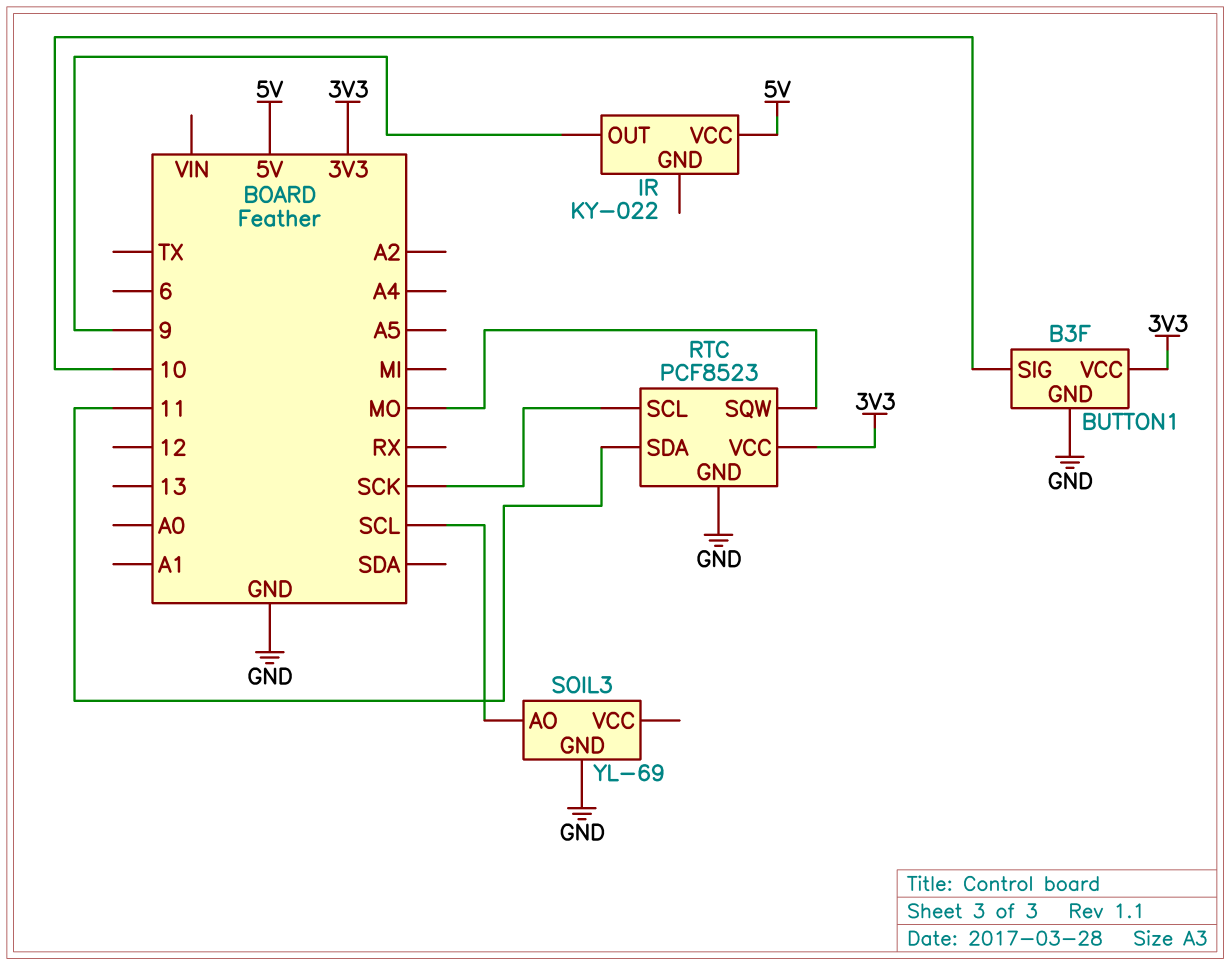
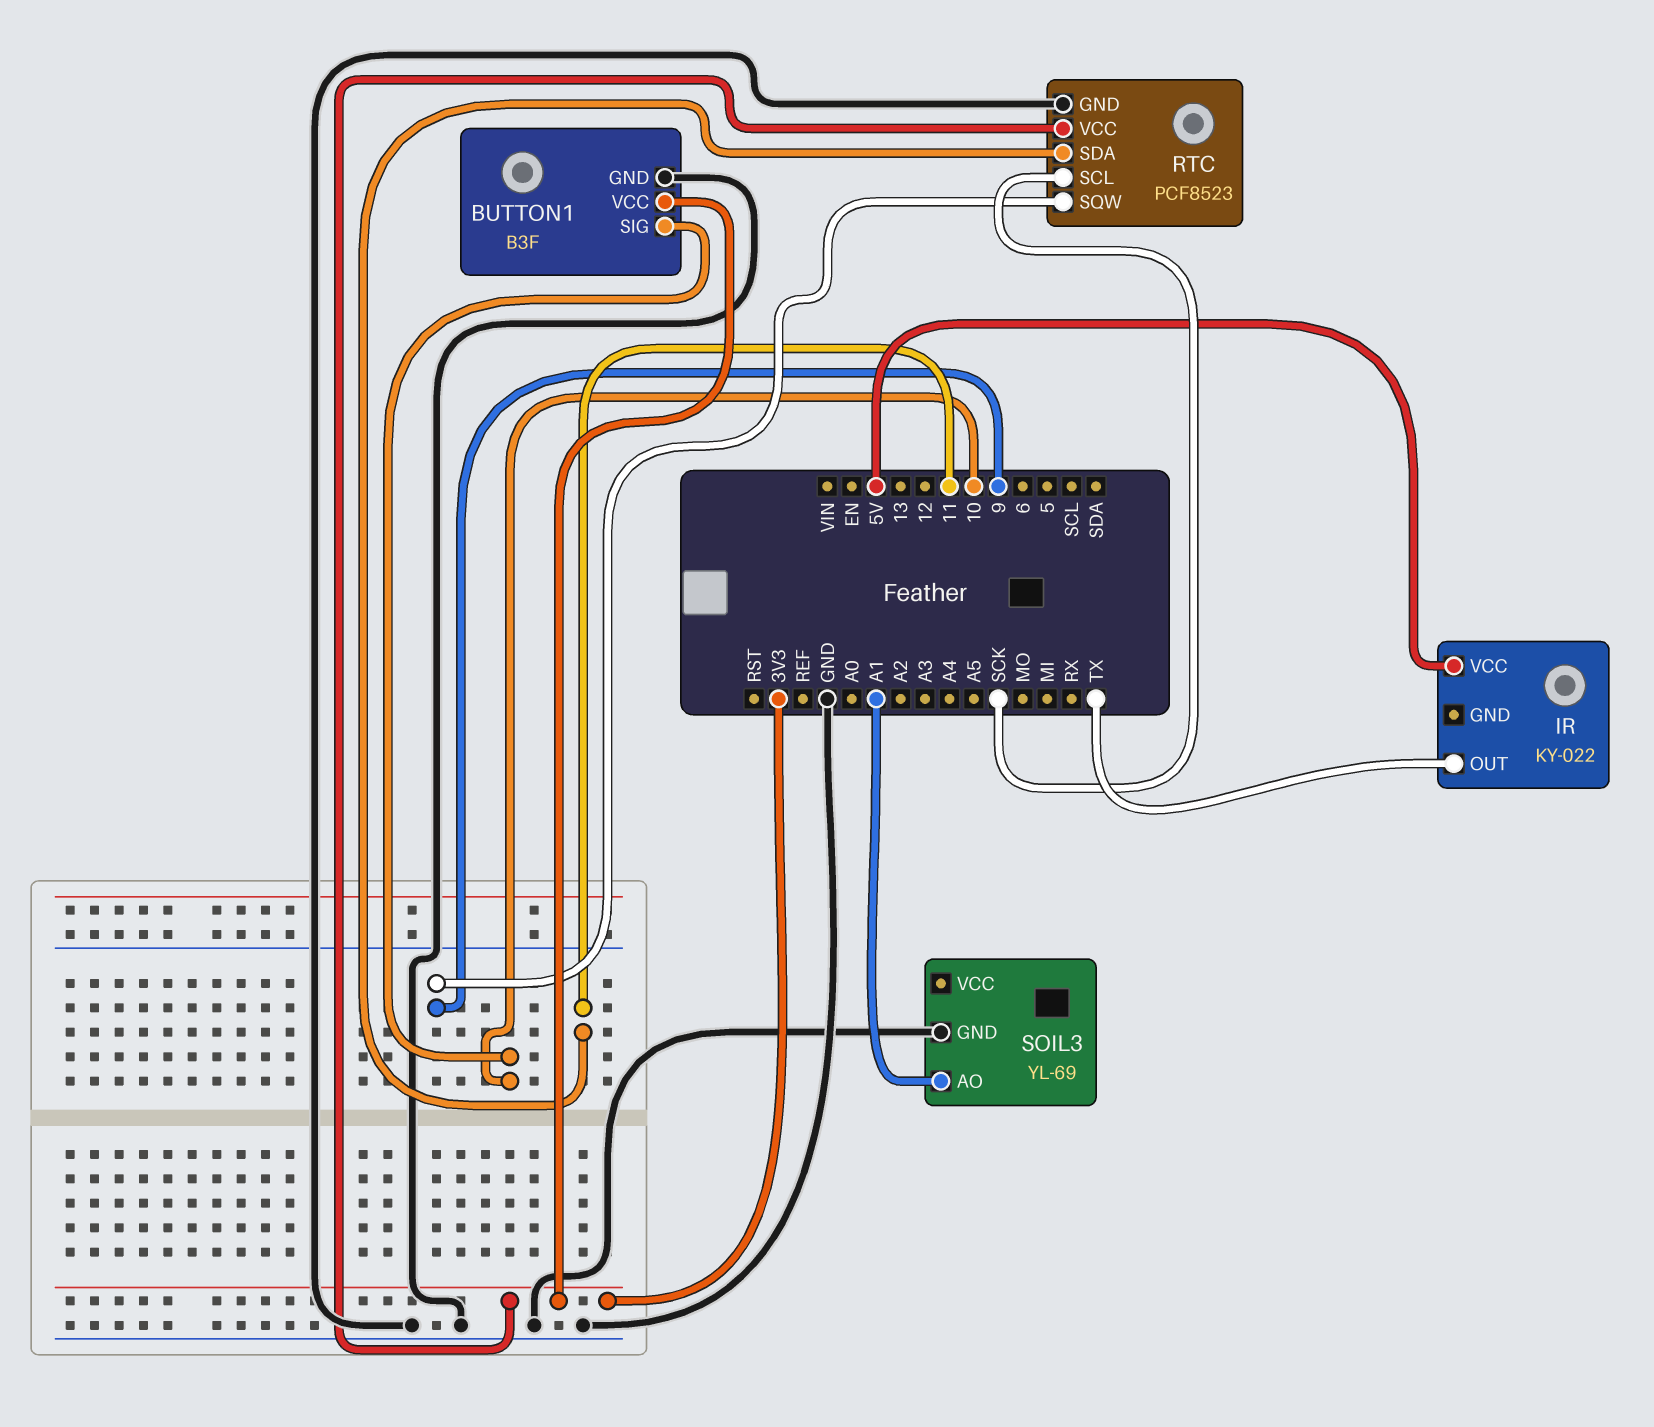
IR pin OUT: 9 -> TX
RTC pin SQW: MO -> 9
SOIL3 pin AO: SCL -> A1

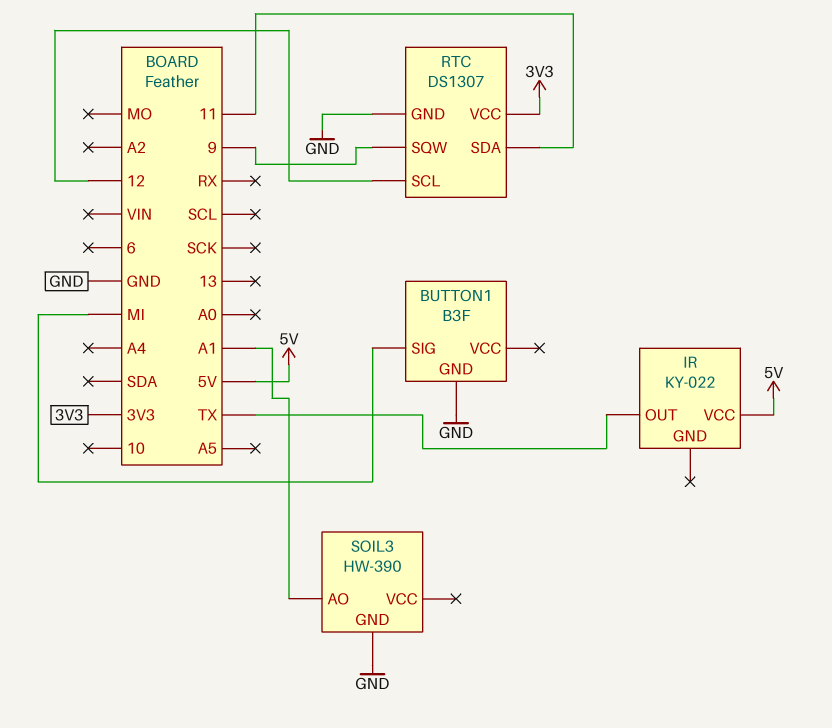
BUTTON1 pin SIG: 10 -> MI
BUTTON1 pin VCC: 3V3 -> none
RTC: PCF8523 -> DS1307
RTC pin SCL: SCK -> 12
SOIL3: YL-69 -> HW-390

